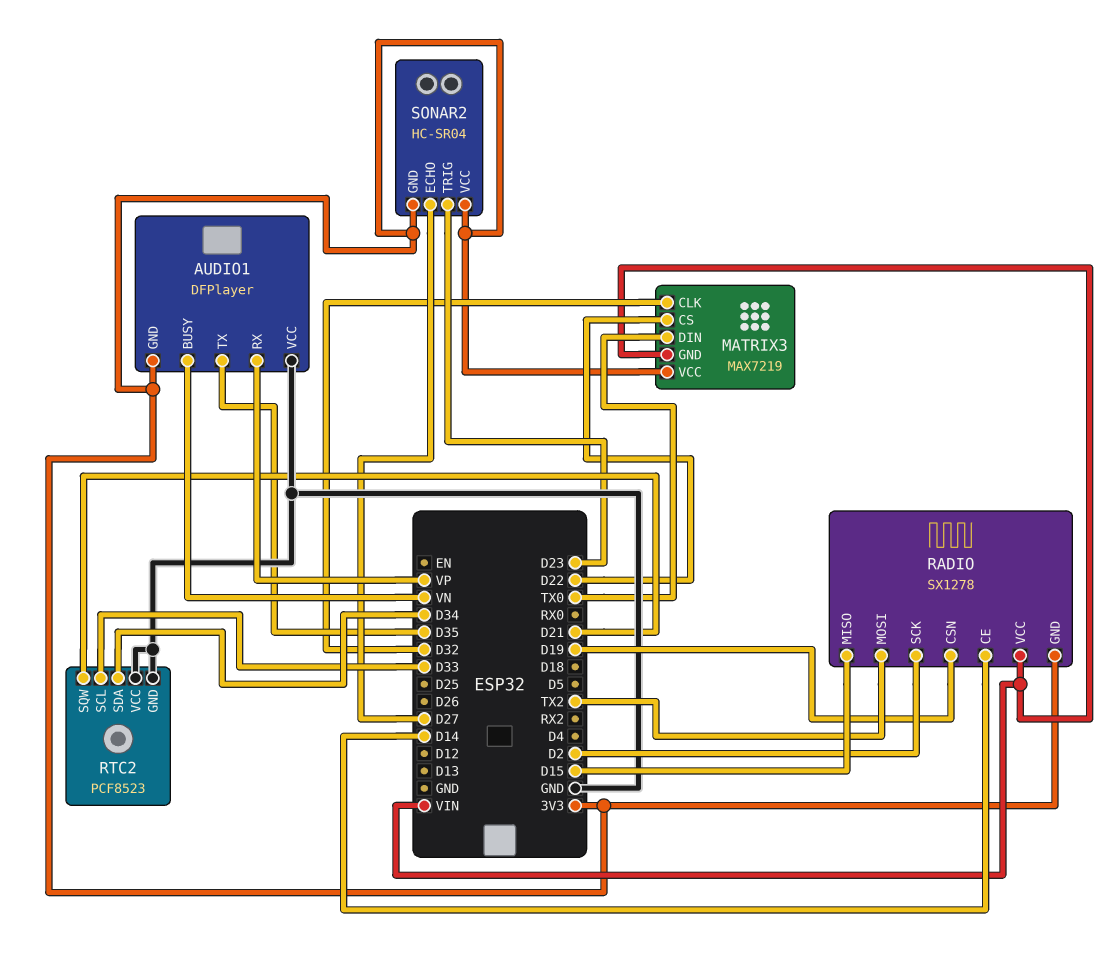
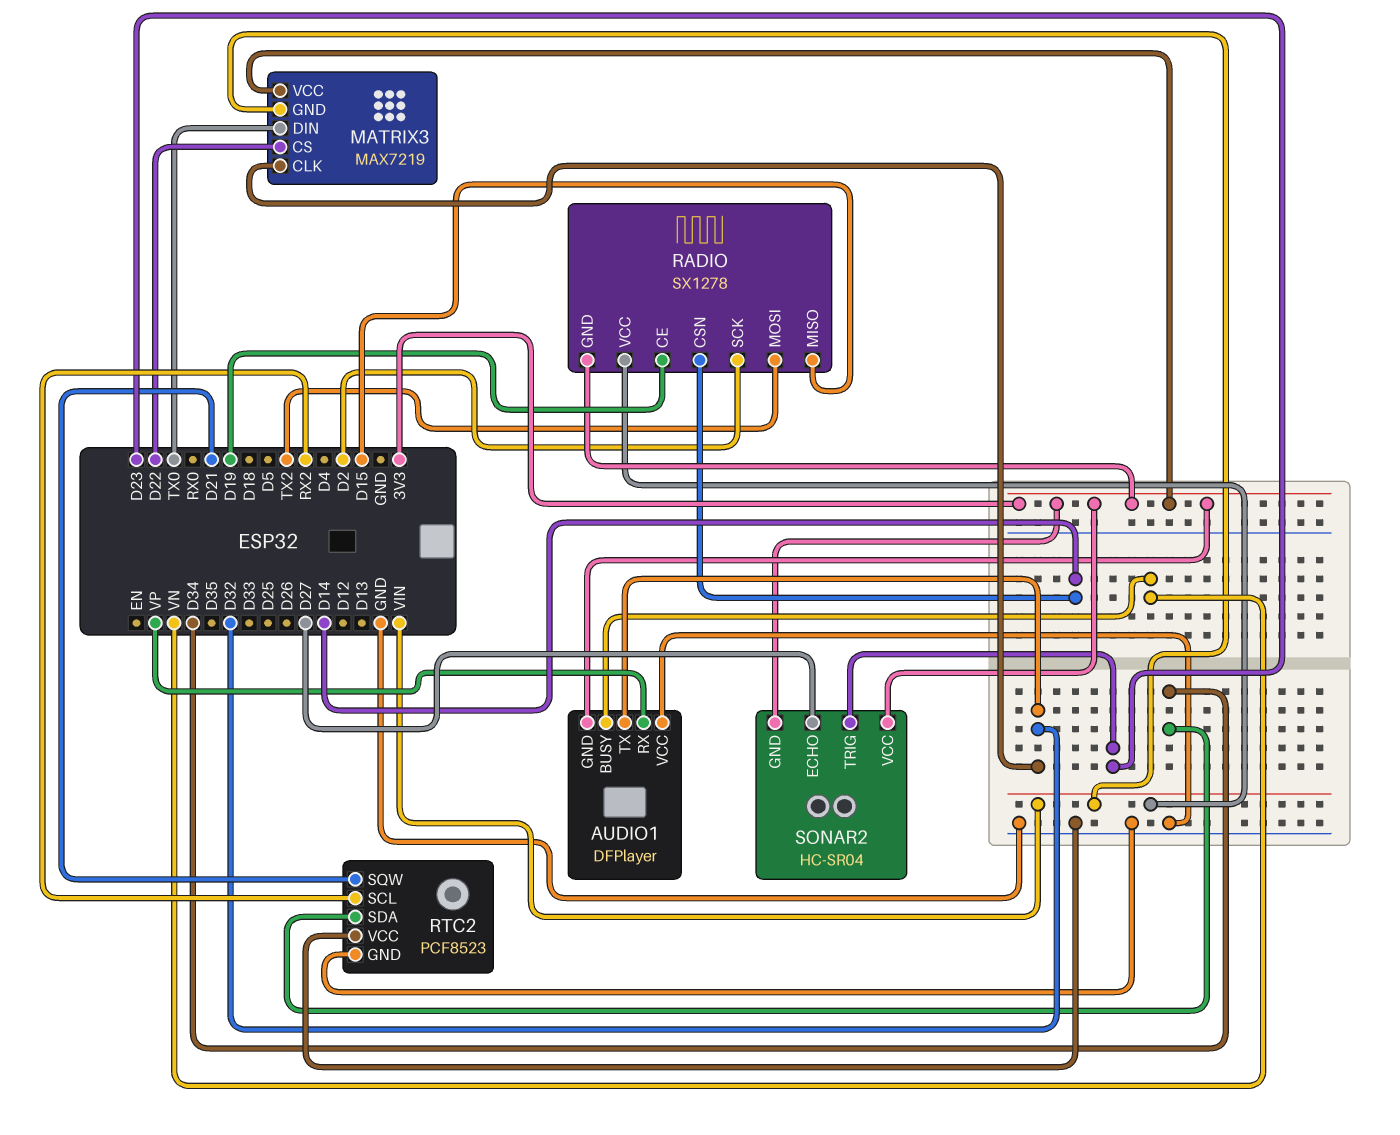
AUDIO1 pin TX: D35 -> D32
RADIO pin CE: D14 -> D19
RADIO pin CSN: D19 -> D14
RTC2 pin SCL: D33 -> RX2

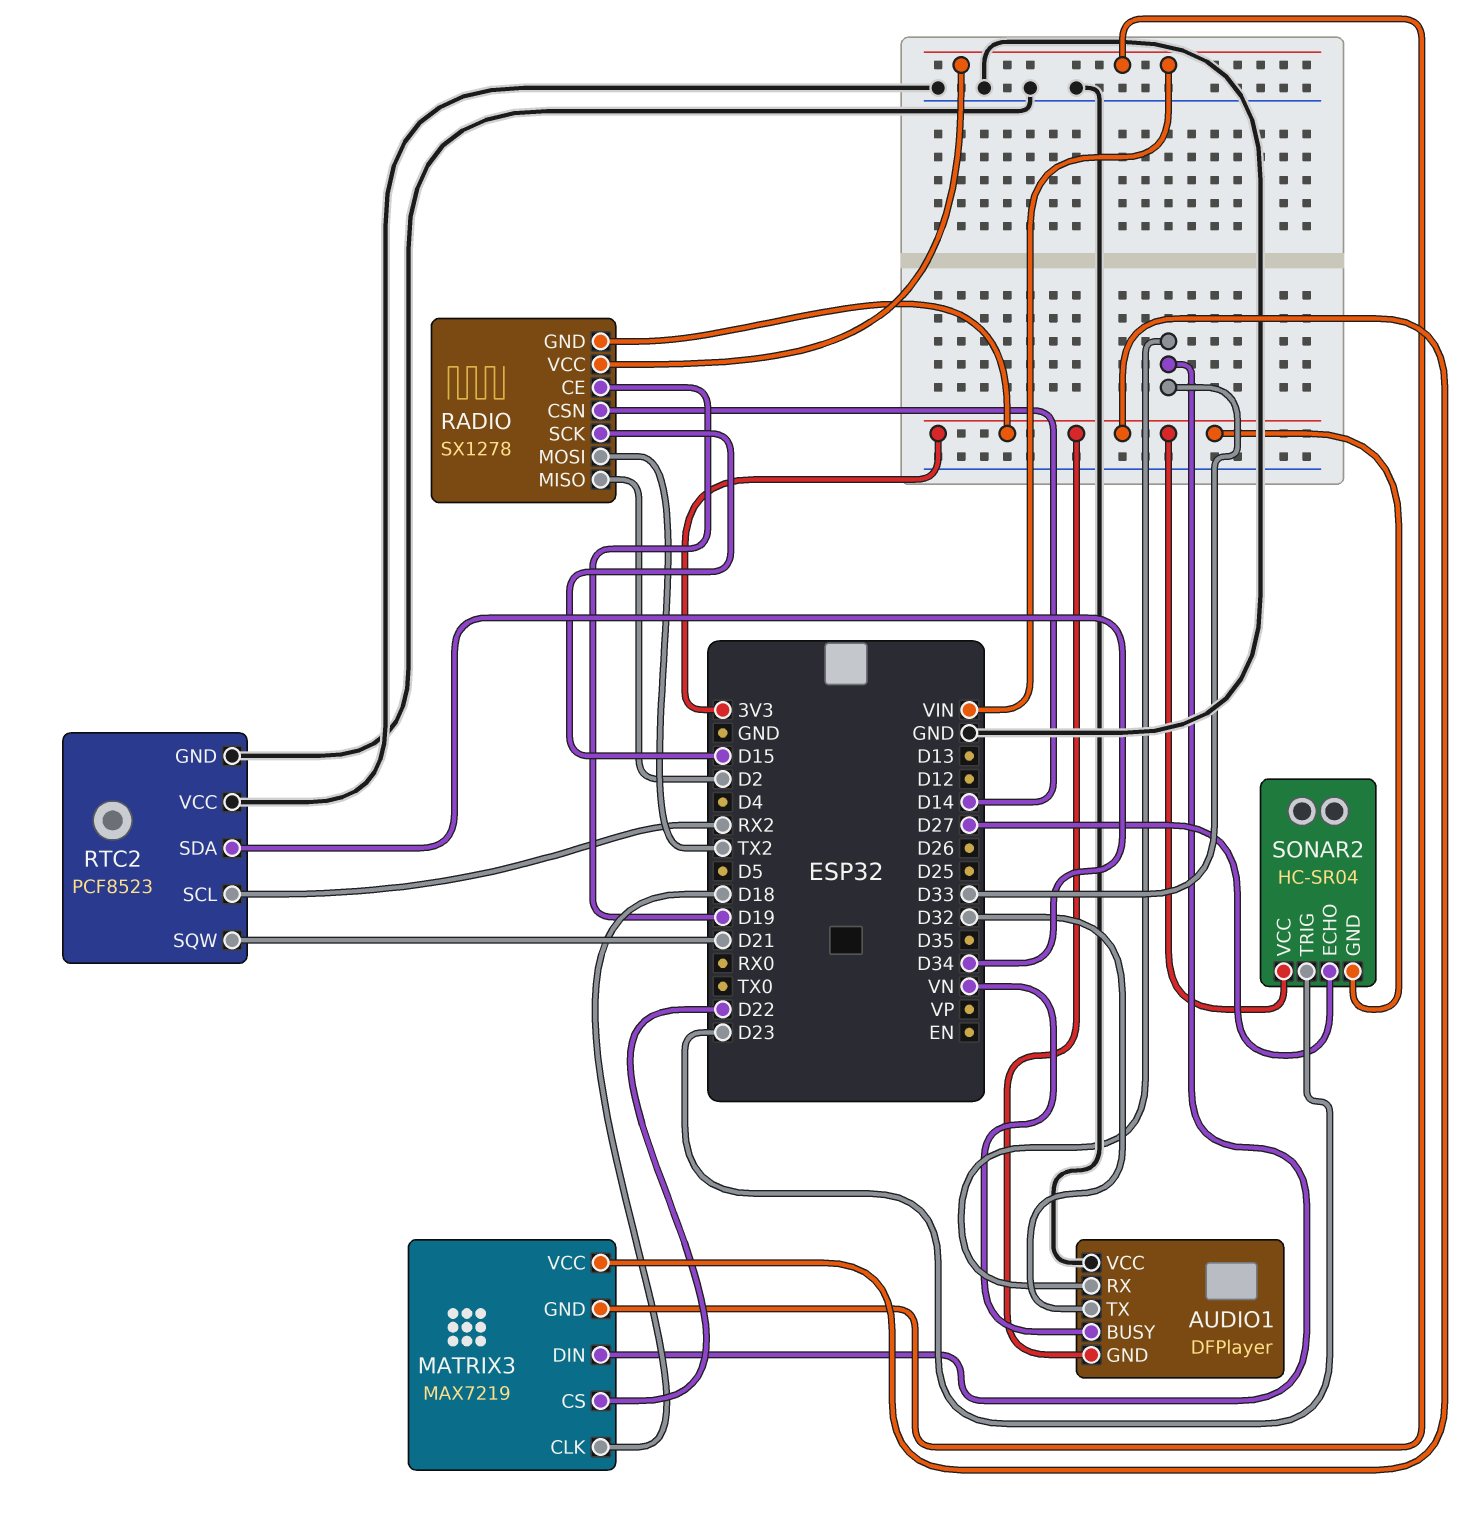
AUDIO1 pin RX: VP -> D33
MATRIX3 pin CLK: D32 -> D18
MATRIX3 pin DIN: TX0 -> D33
RADIO pin MISO: D15 -> D2
RADIO pin SCK: D2 -> D15

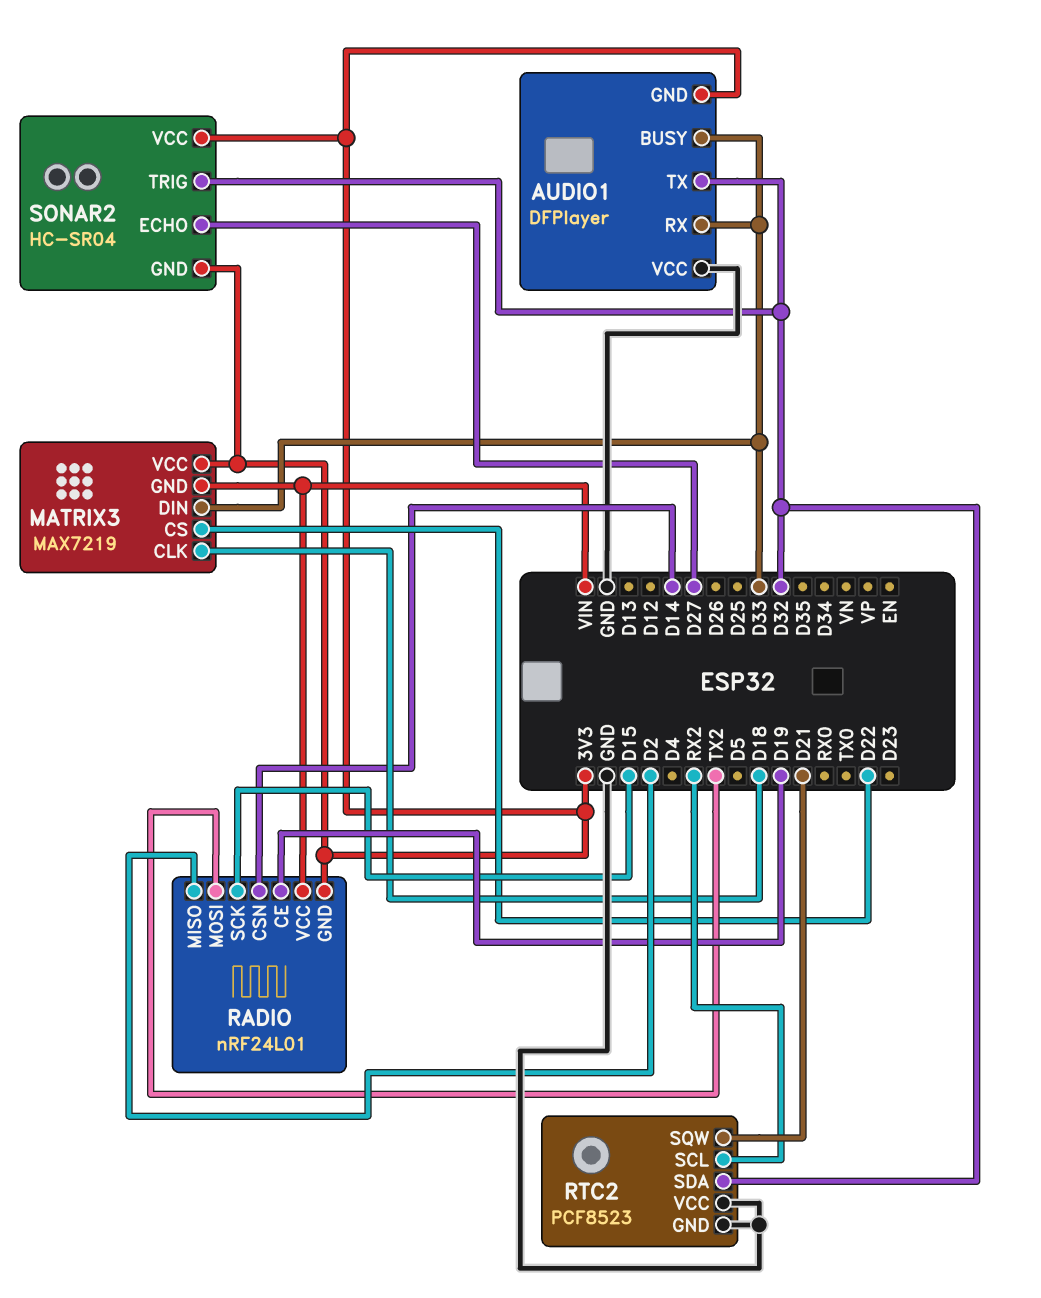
AUDIO1 pin BUSY: VN -> D33
RADIO: SX1278 -> nRF24L01
RTC2 pin SDA: D34 -> D32
SONAR2 pin TRIG: D23 -> D32

